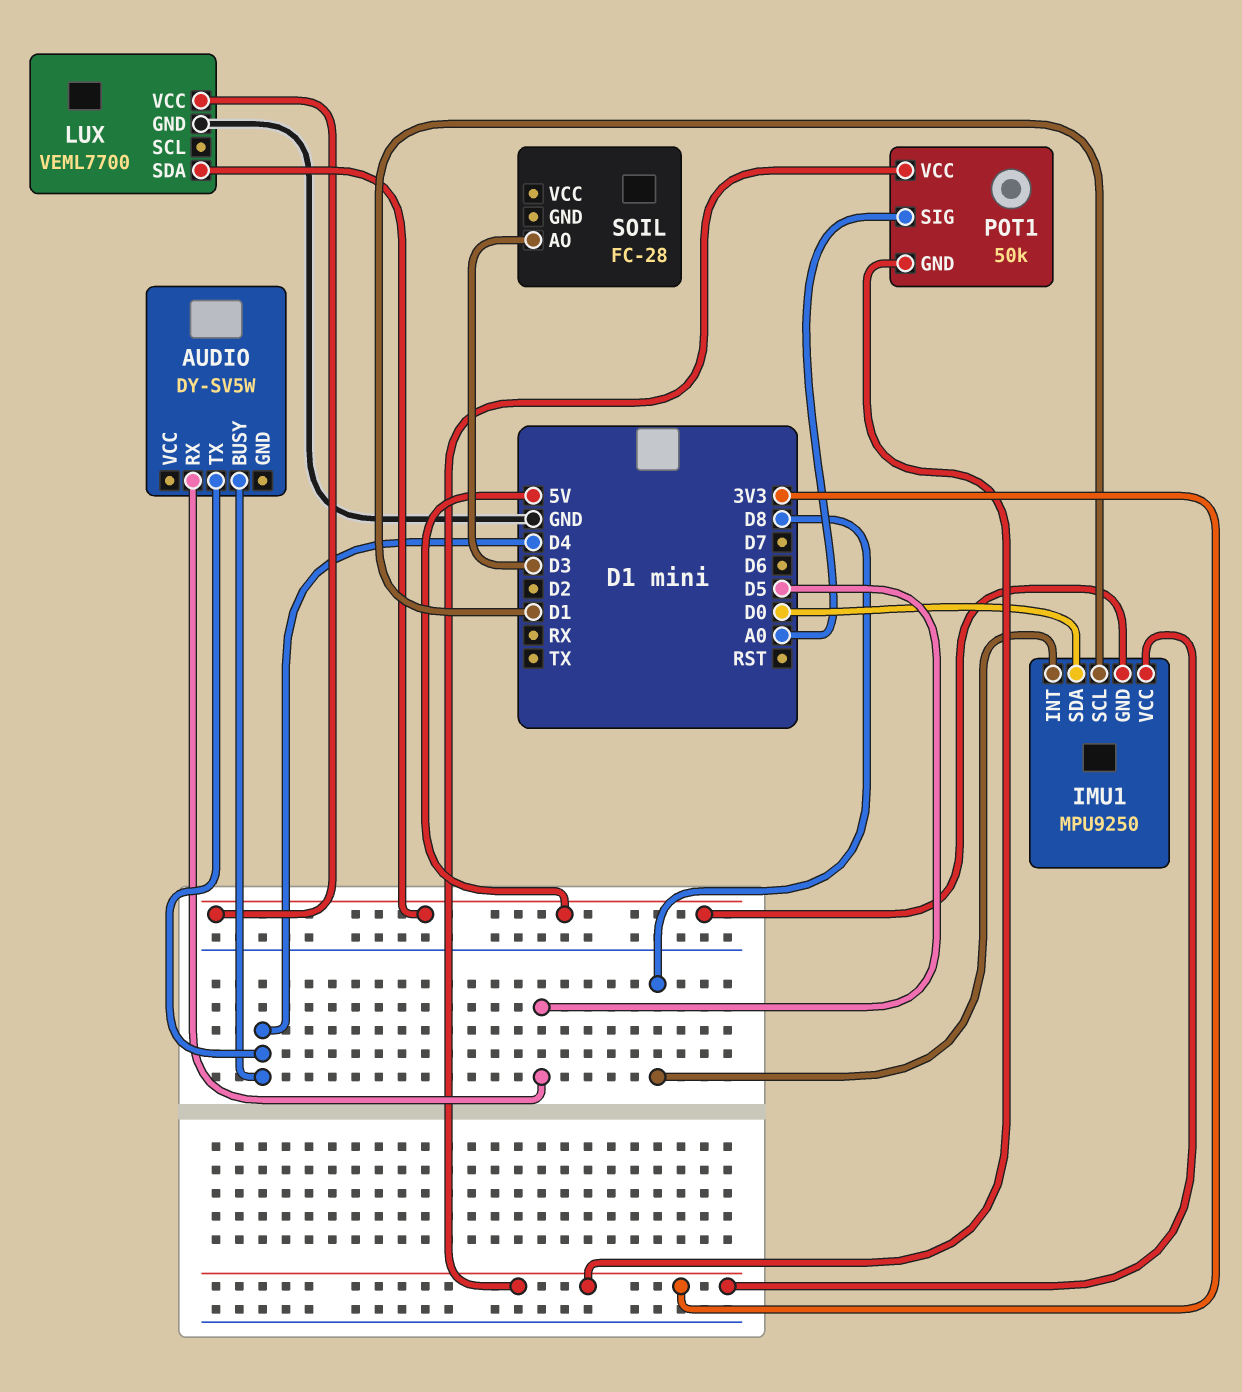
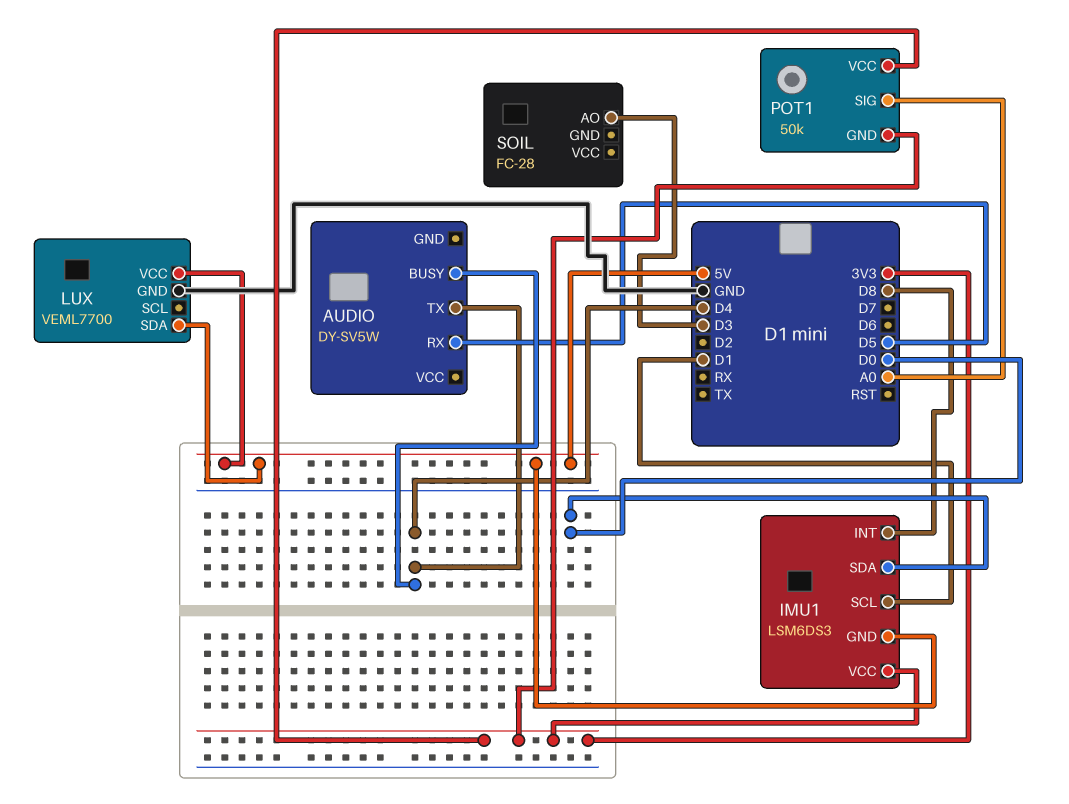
IMU1: MPU9250 -> LSM6DS3

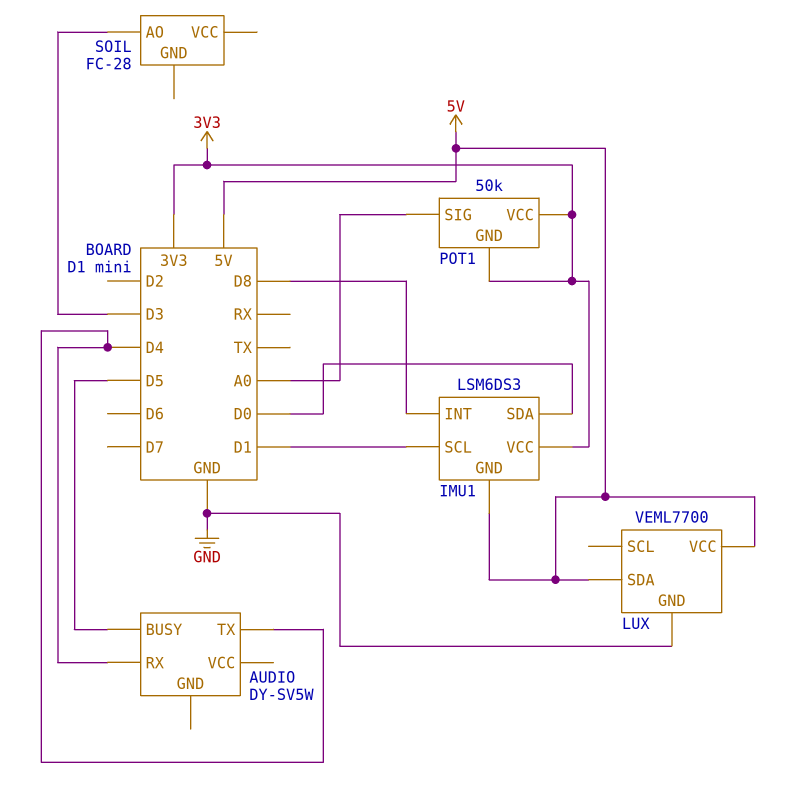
AUDIO pin BUSY: D4 -> D5
AUDIO pin RX: D5 -> D4

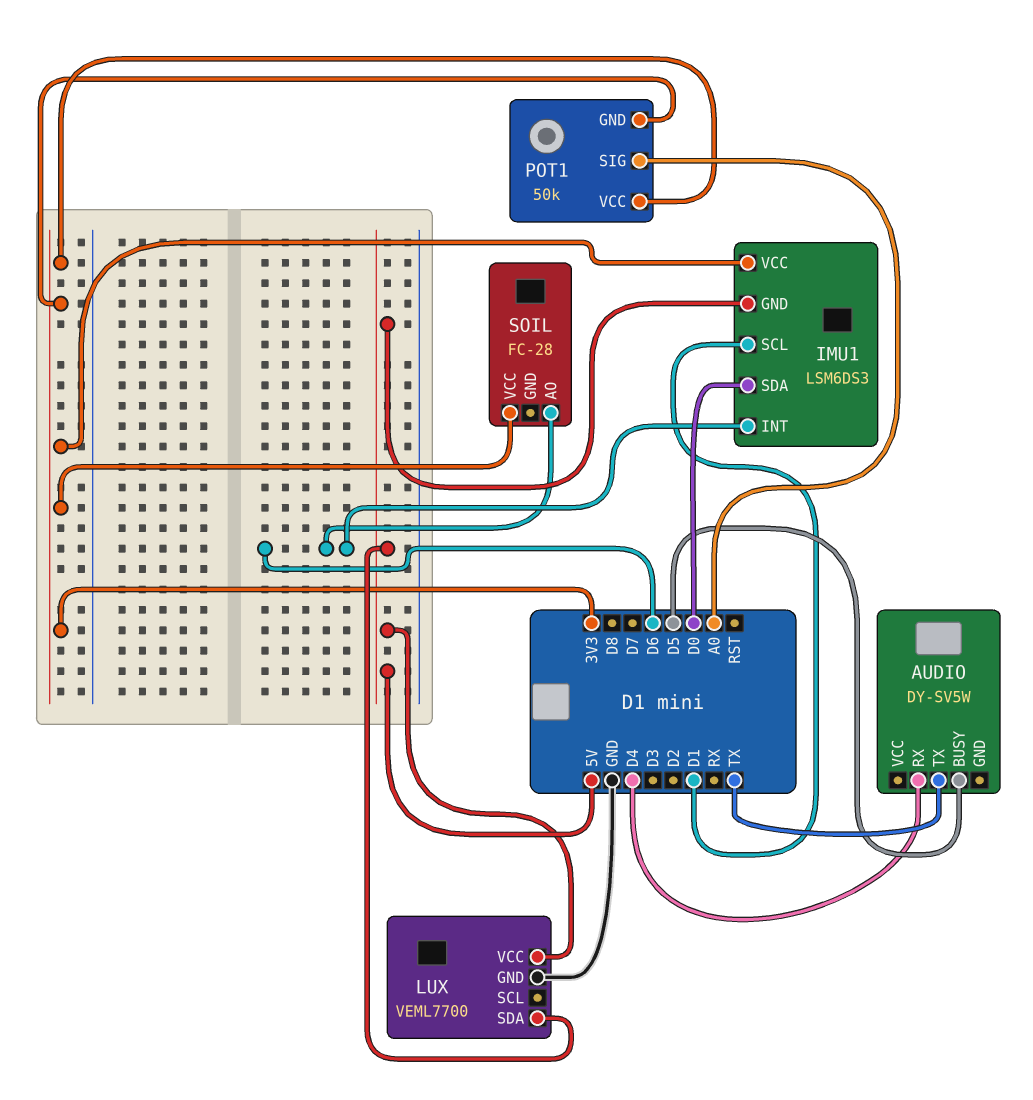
AUDIO pin TX: D4 -> TX
IMU1 pin INT: D8 -> D6
SOIL pin AO: D3 -> D6
SOIL pin VCC: none -> 3V3

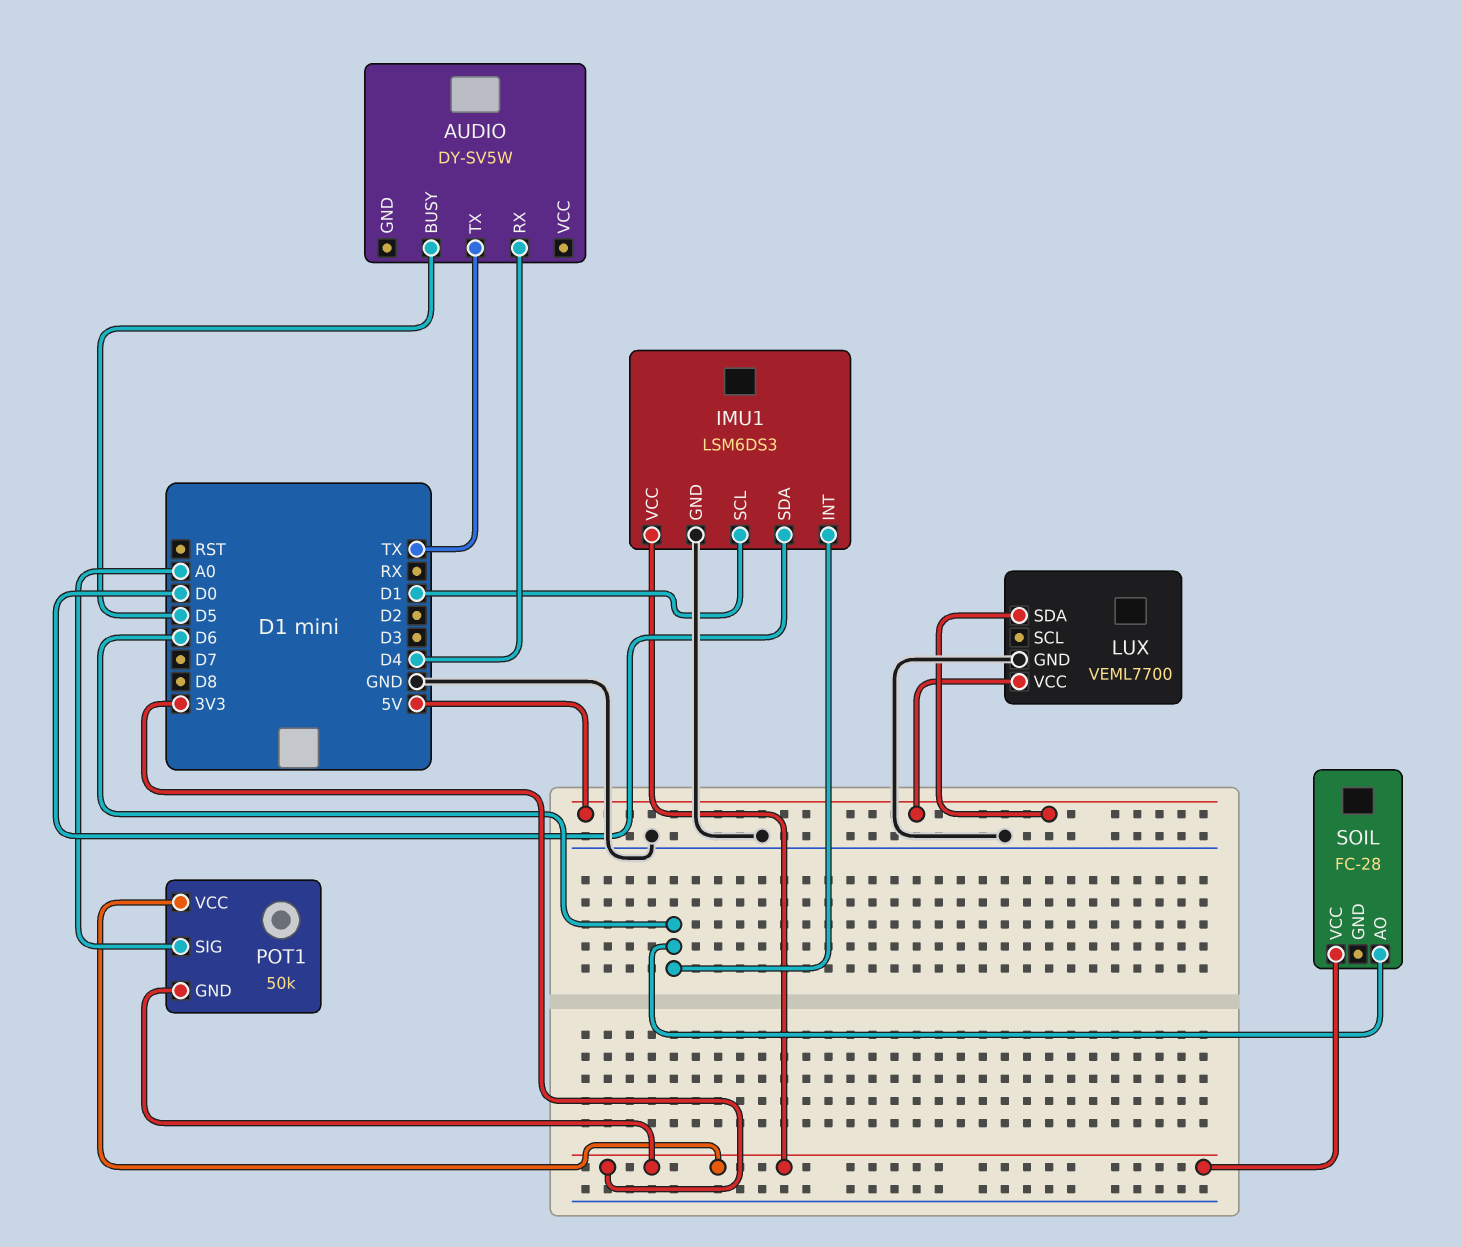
IMU1 pin GND: 5V -> GND

